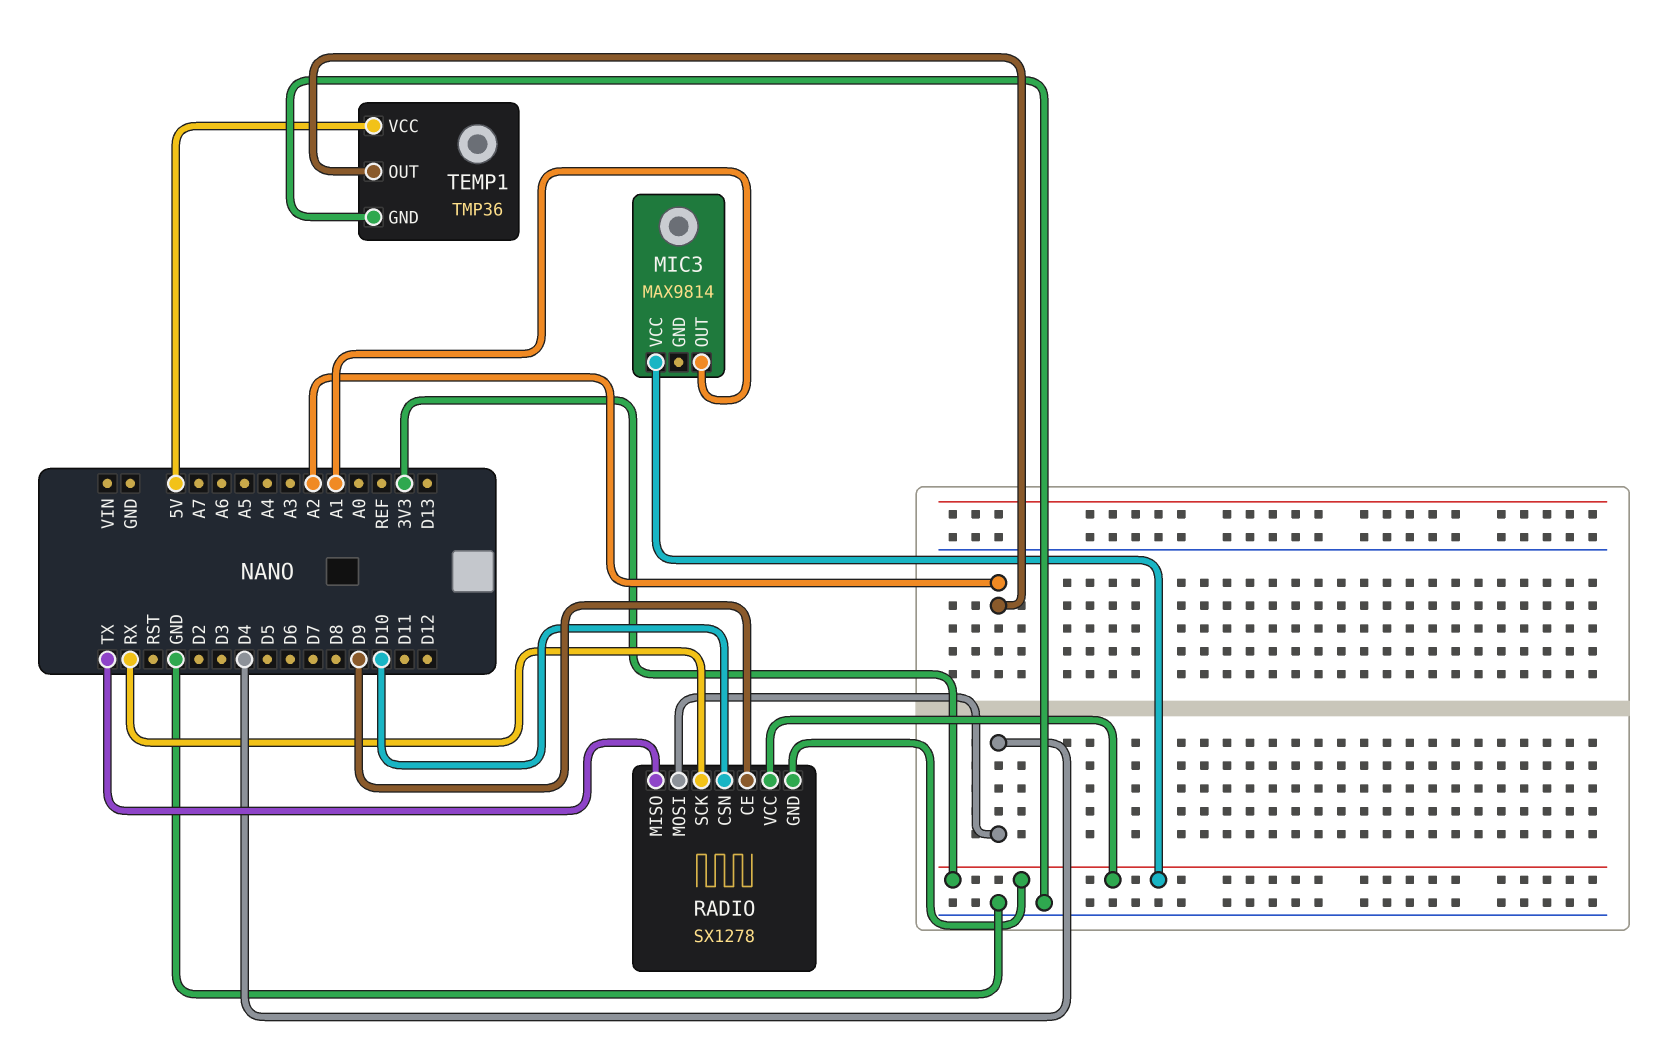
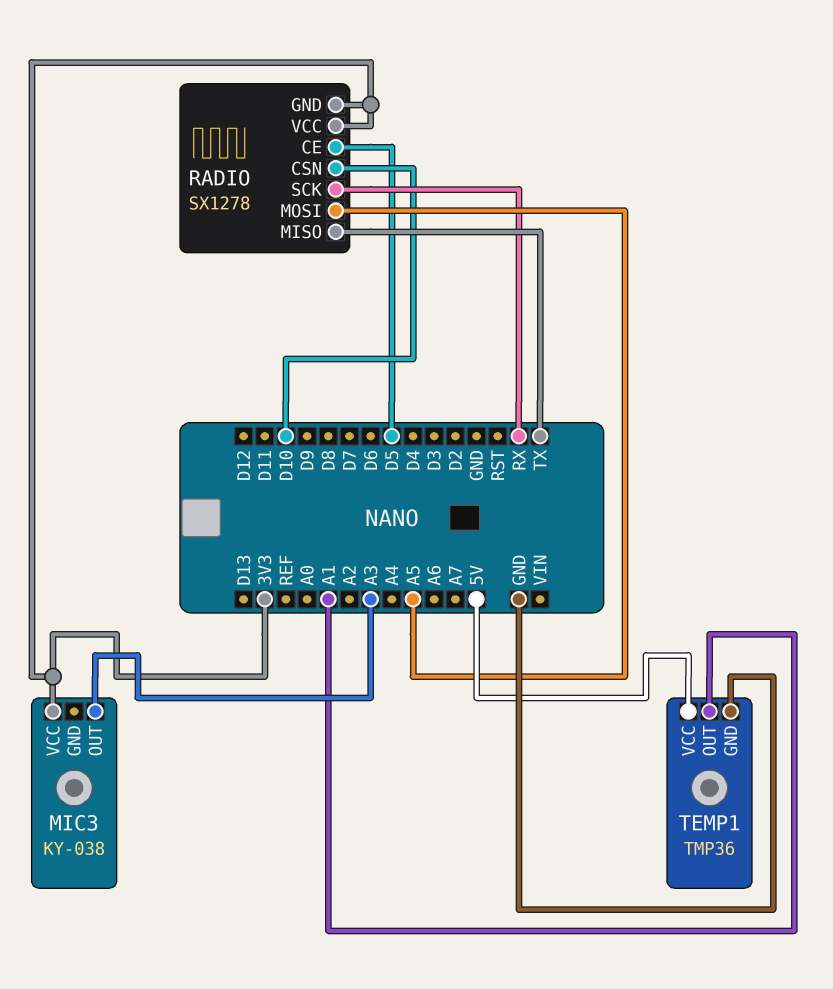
MIC3: MAX9814 -> KY-038
MIC3 pin OUT: A1 -> A3
RADIO pin CE: D9 -> D5
RADIO pin MOSI: D4 -> A5
TEMP1 pin OUT: A2 -> A1

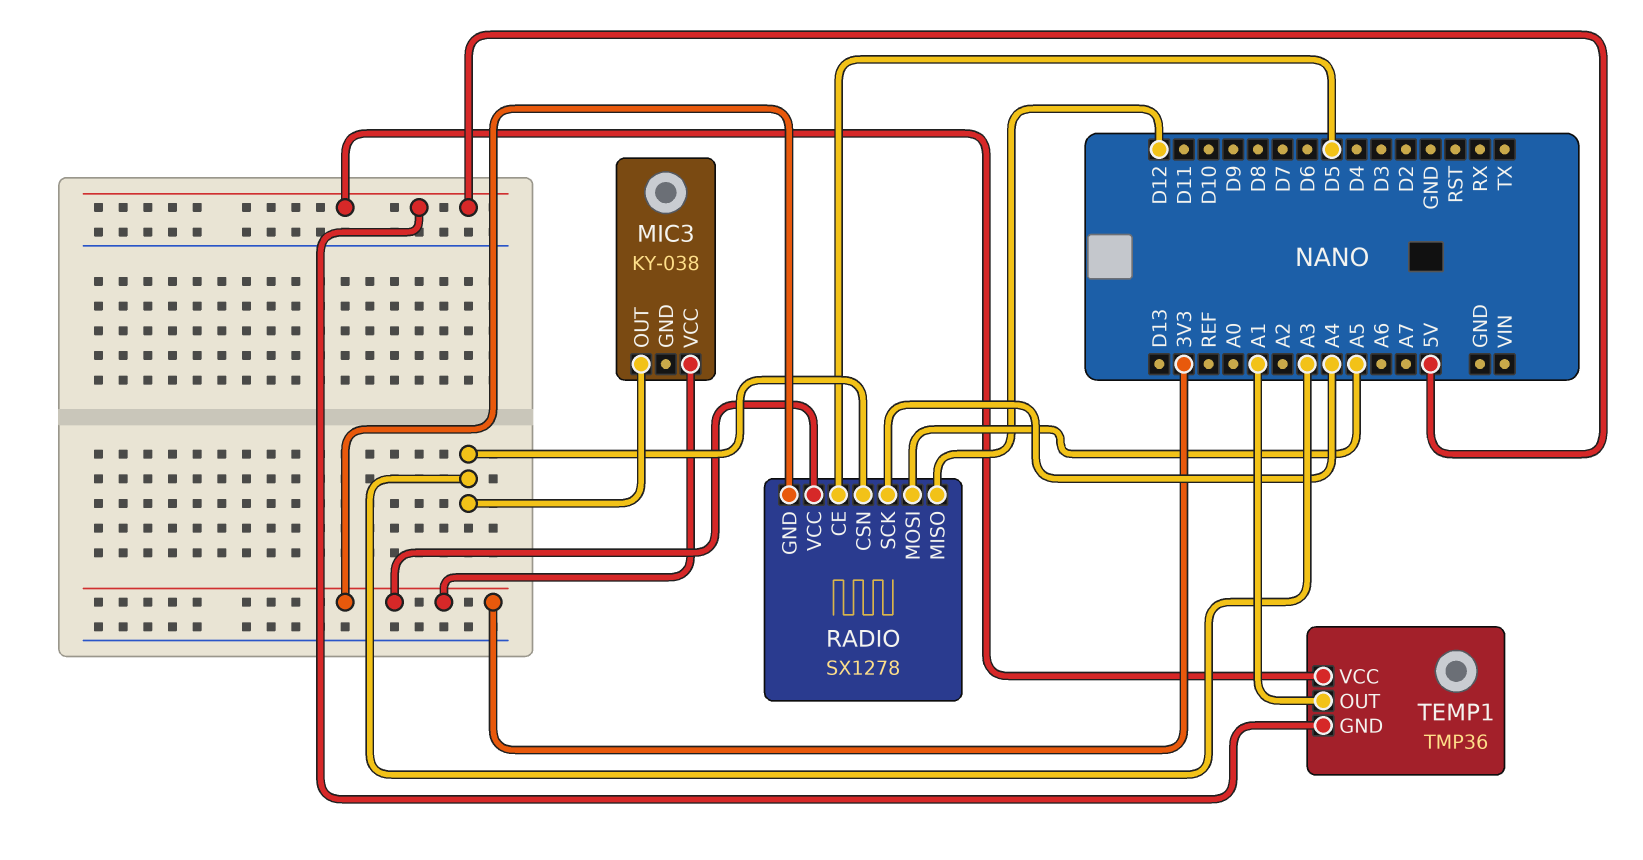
RADIO pin CSN: D10 -> A3
RADIO pin MISO: TX -> D12
RADIO pin SCK: RX -> A4
TEMP1 pin GND: GND -> 5V

